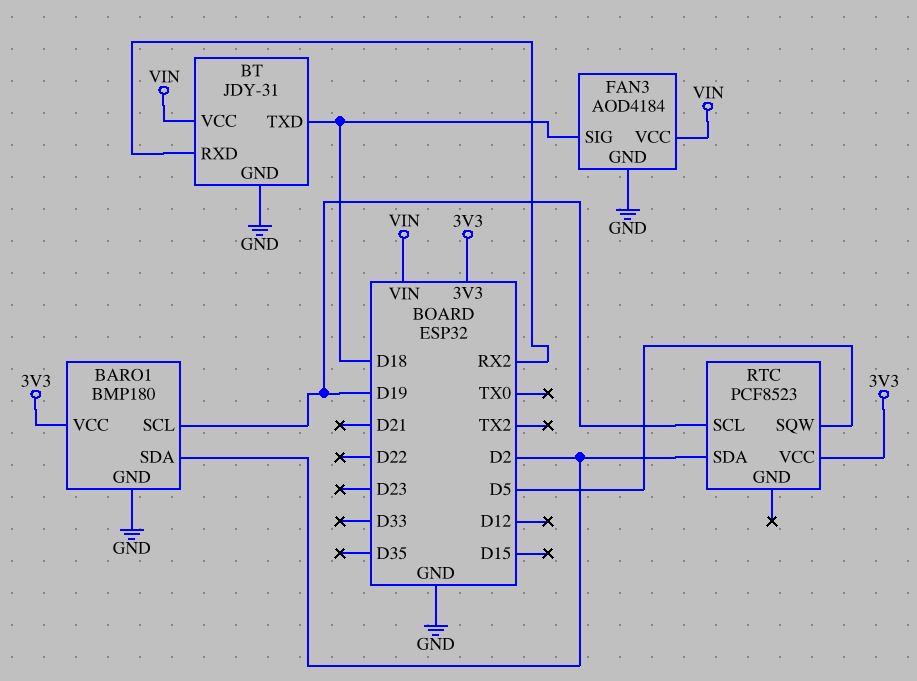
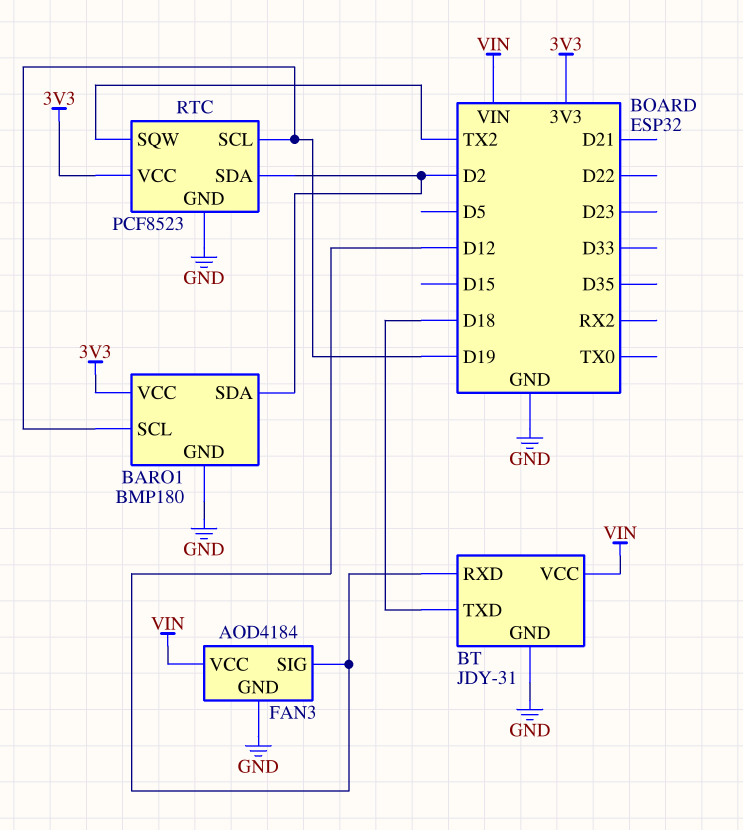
BT pin RXD: RX2 -> D12
FAN3 pin SIG: D18 -> D12
RTC pin GND: none -> GND
RTC pin SQW: D5 -> TX2

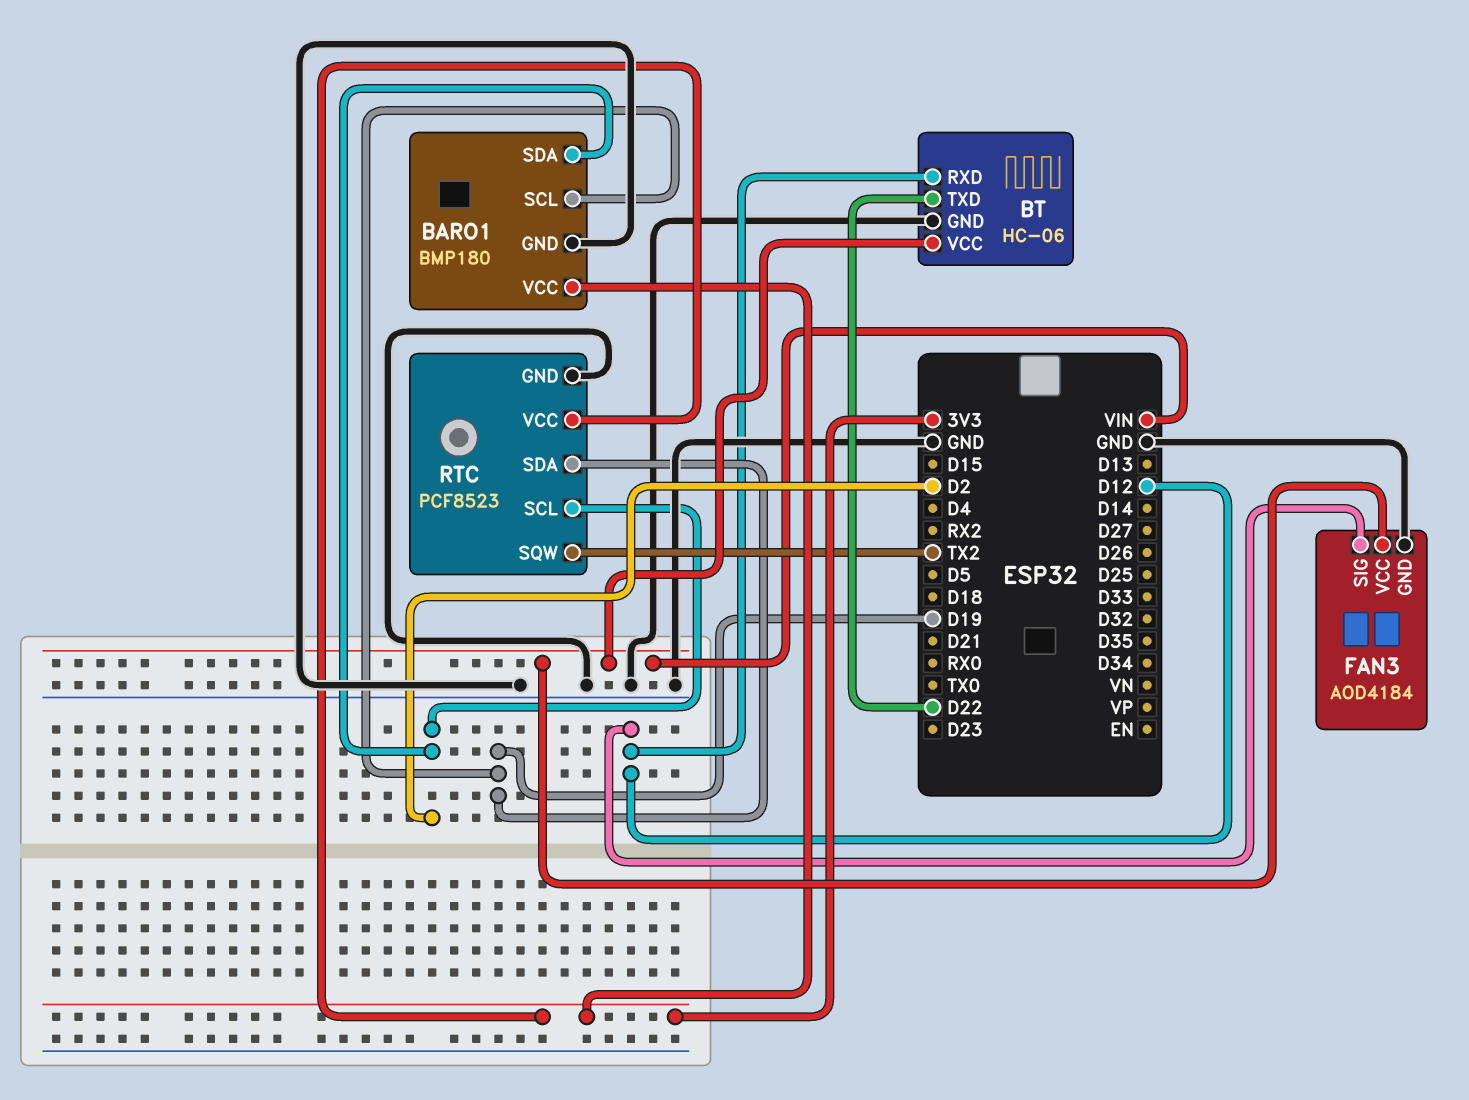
BT: JDY-31 -> HC-06
BT pin TXD: D18 -> D22
RTC pin SCL: D19 -> D2
RTC pin SDA: D2 -> D19

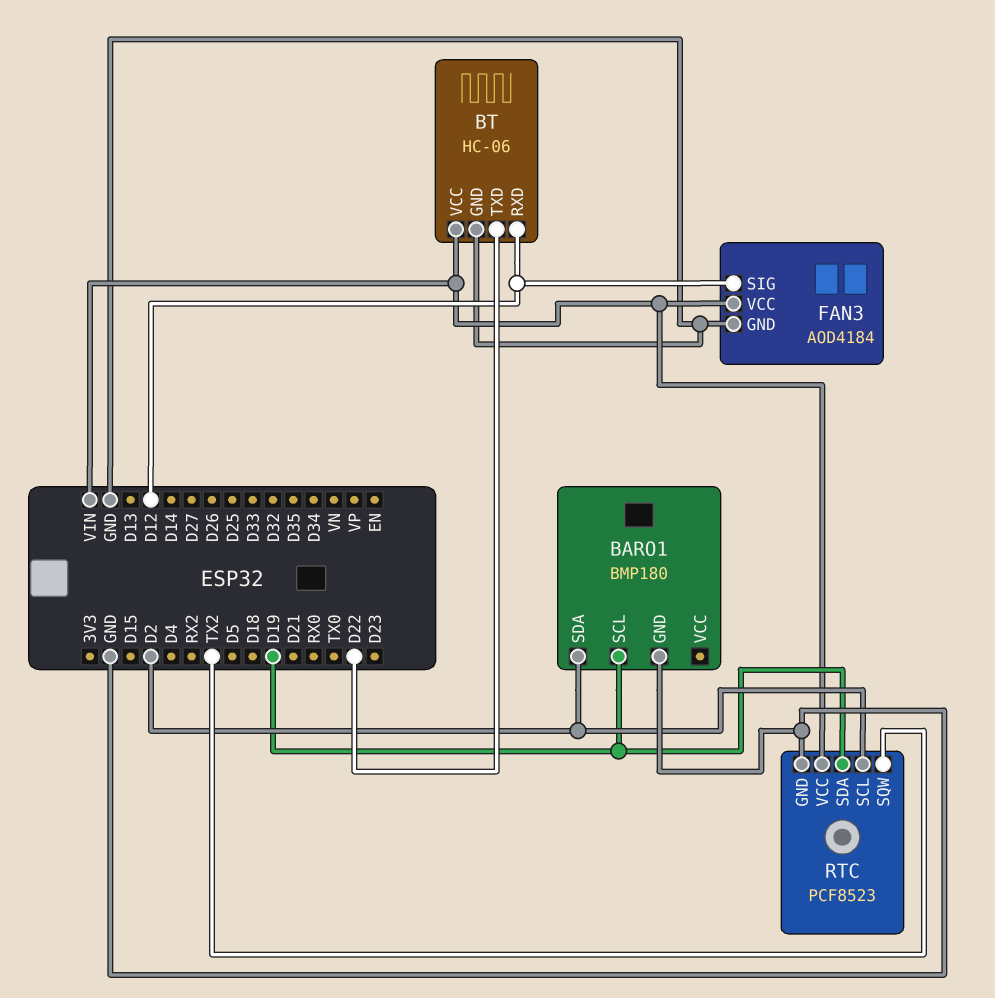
BARO1 pin VCC: 3V3 -> none
RTC pin VCC: 3V3 -> VIN

